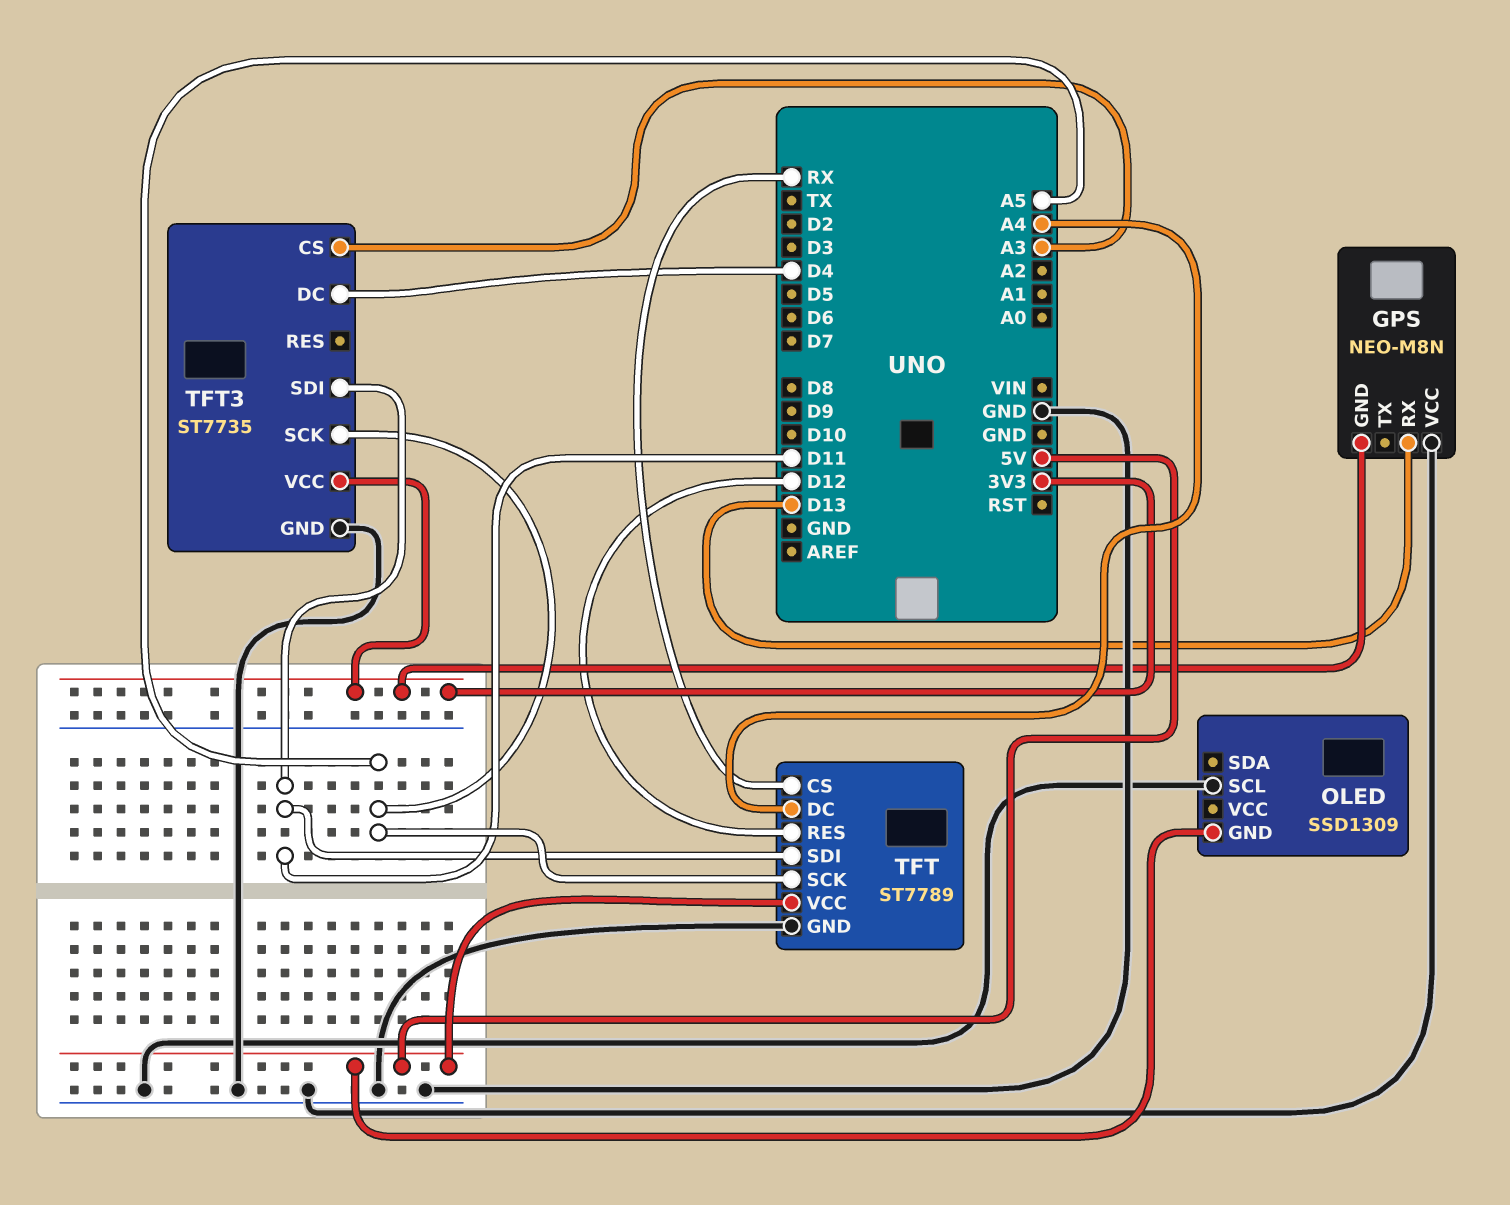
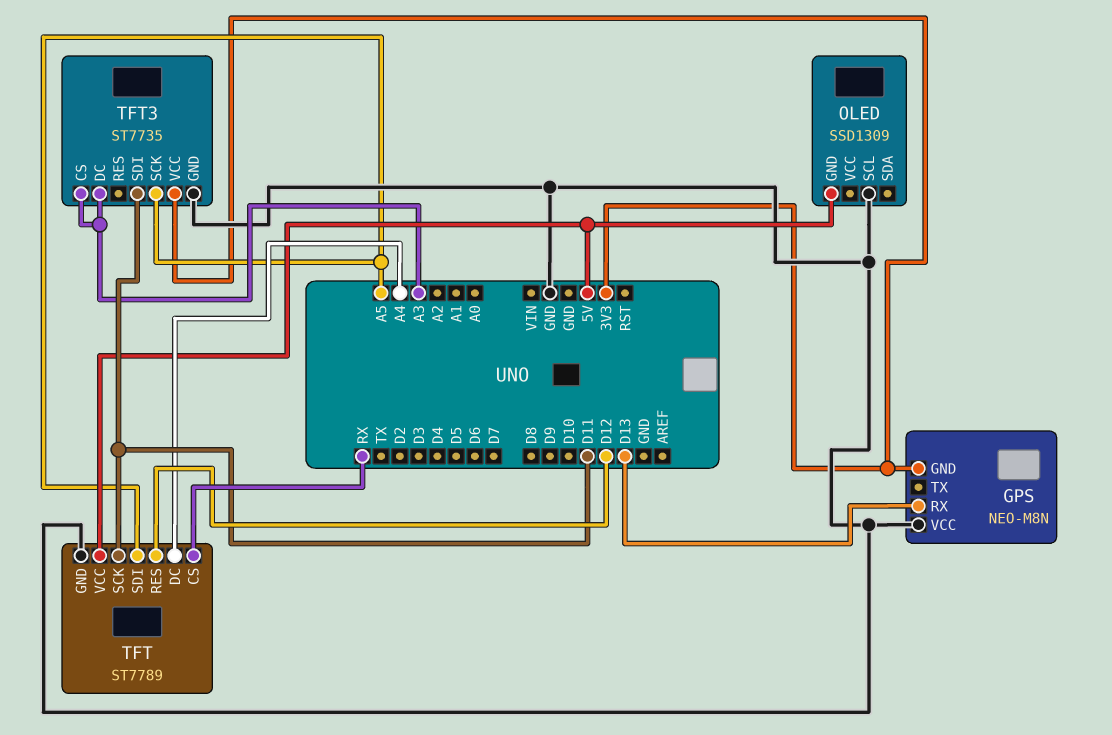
TFT pin SCK: A5 -> D11
TFT pin SDI: D11 -> A5
TFT3 pin DC: D4 -> A3

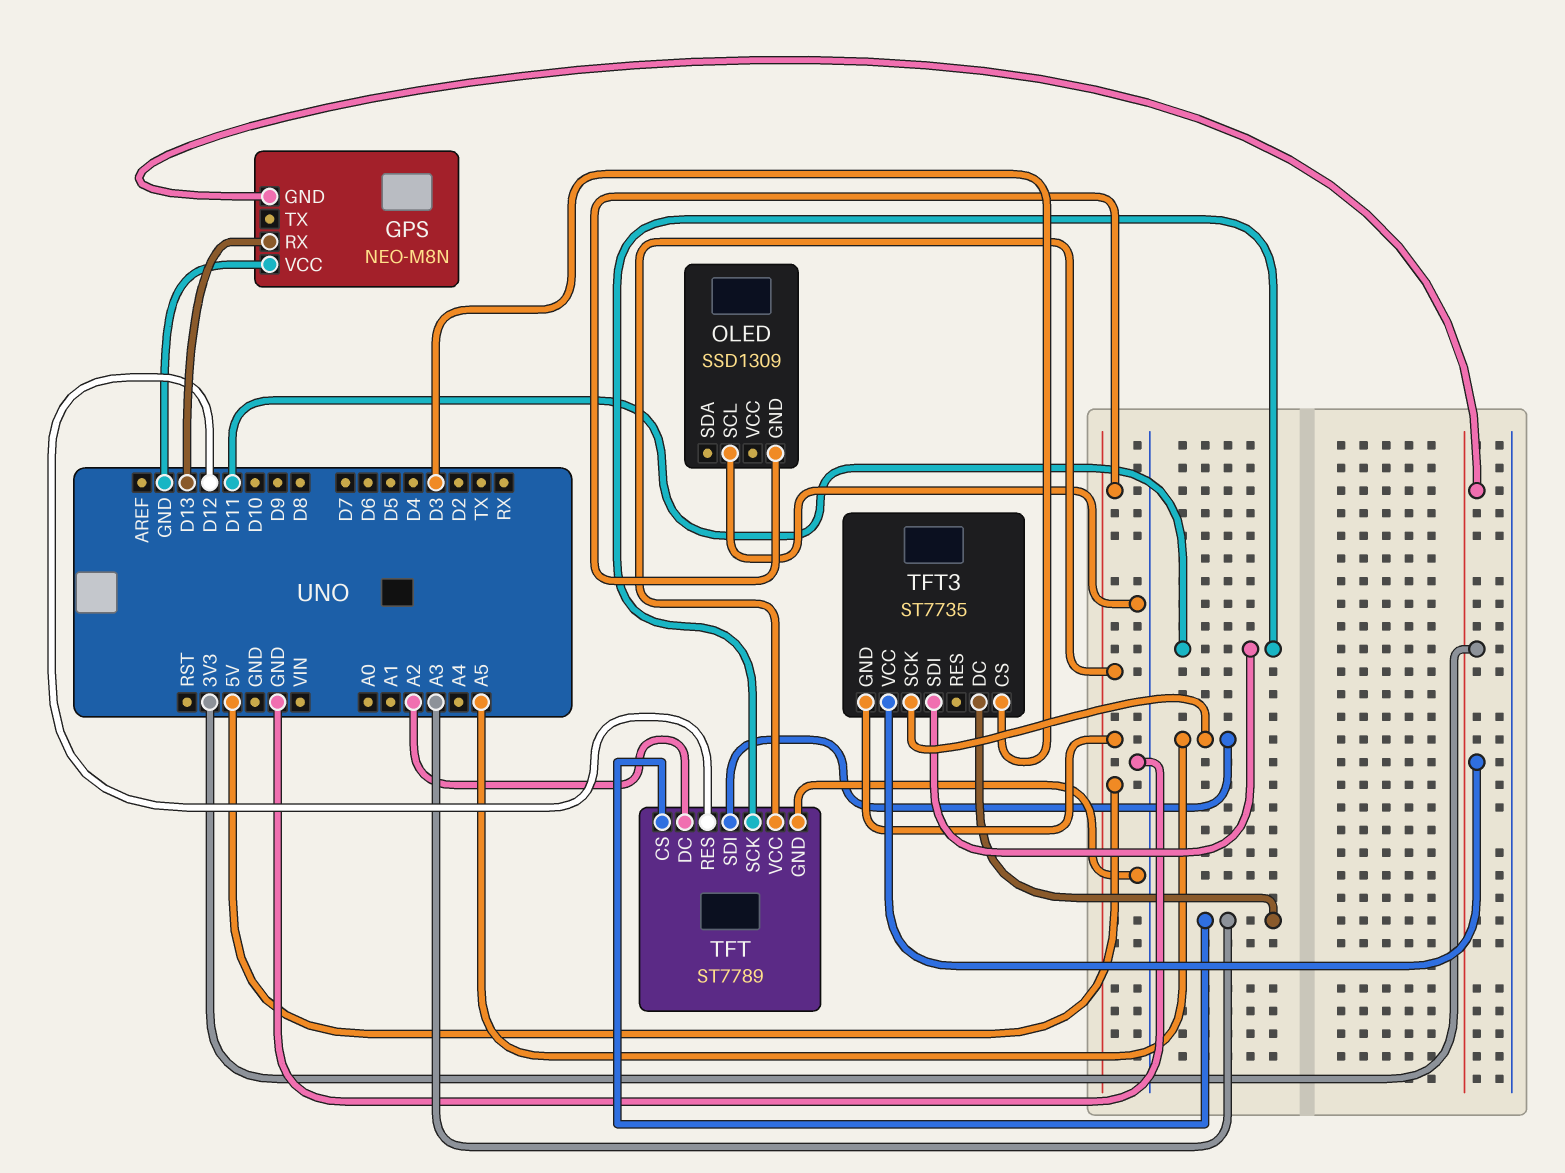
TFT pin CS: RX -> A3
TFT pin DC: A4 -> A2
TFT3 pin CS: A3 -> D3
TFT3 pin GND: GND -> 5V

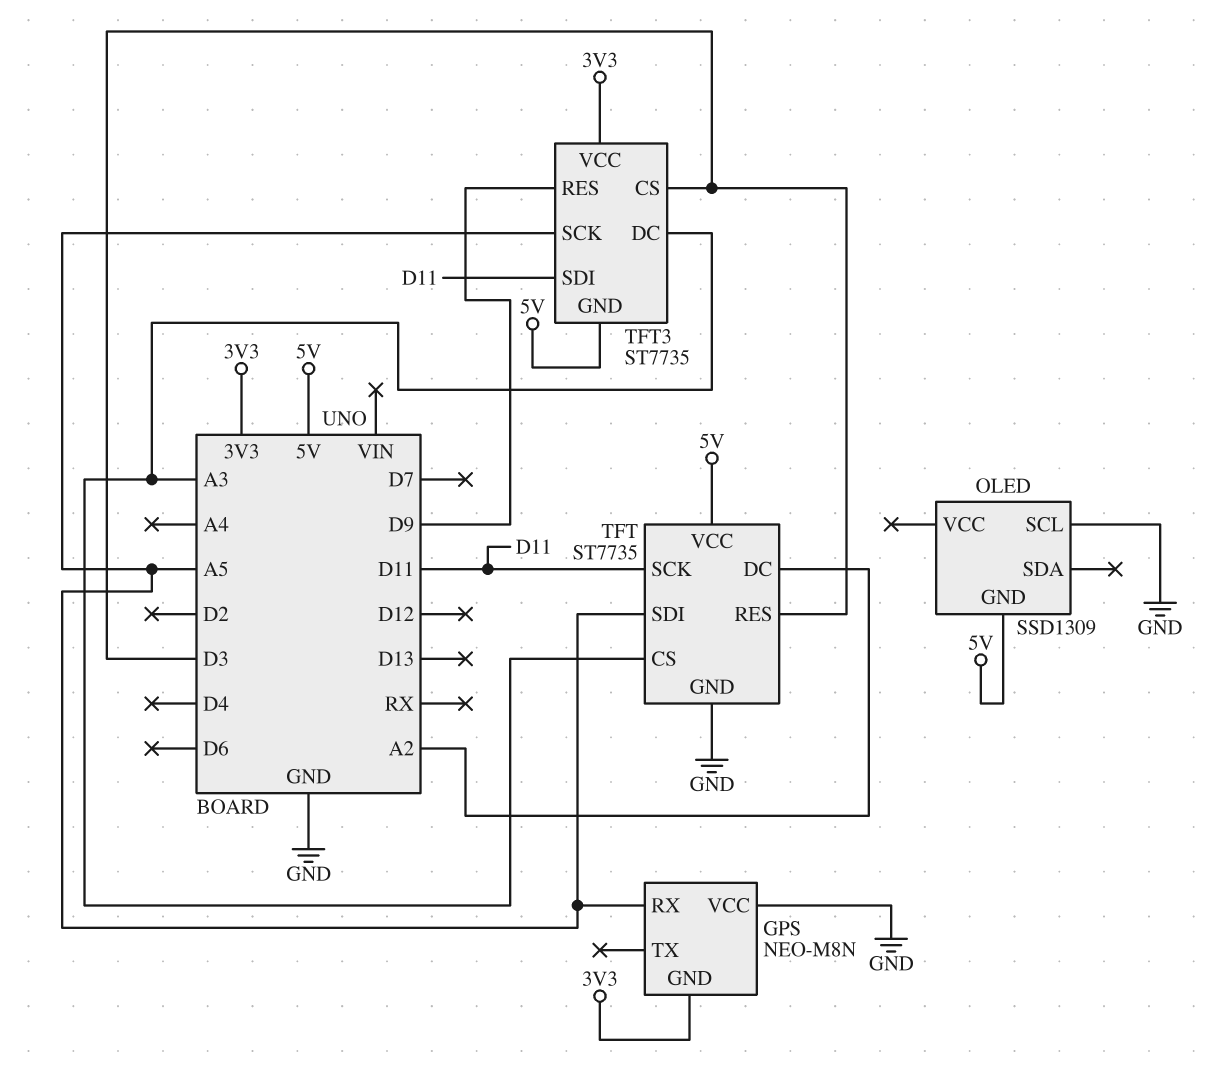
GPS pin RX: D13 -> A5
TFT: ST7789 -> ST7735
TFT pin RES: D12 -> D3
TFT3 pin RES: none -> D9

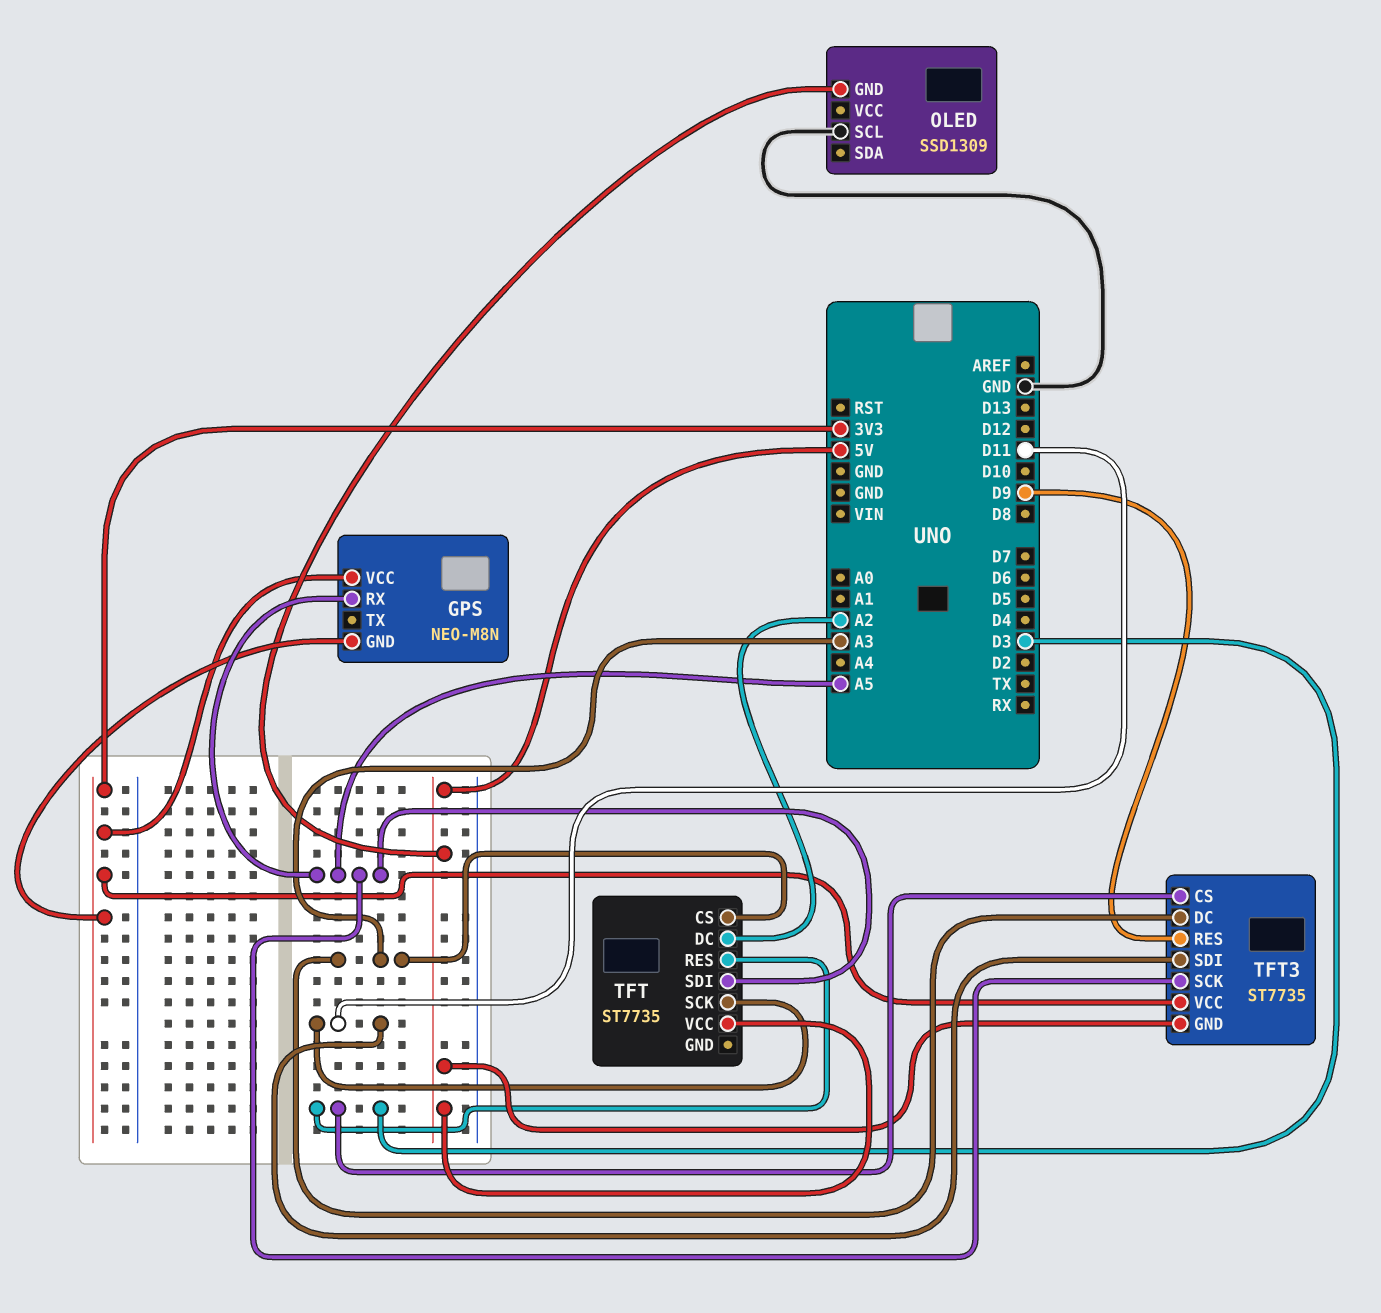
GPS pin VCC: GND -> 3V3
TFT pin GND: GND -> none

